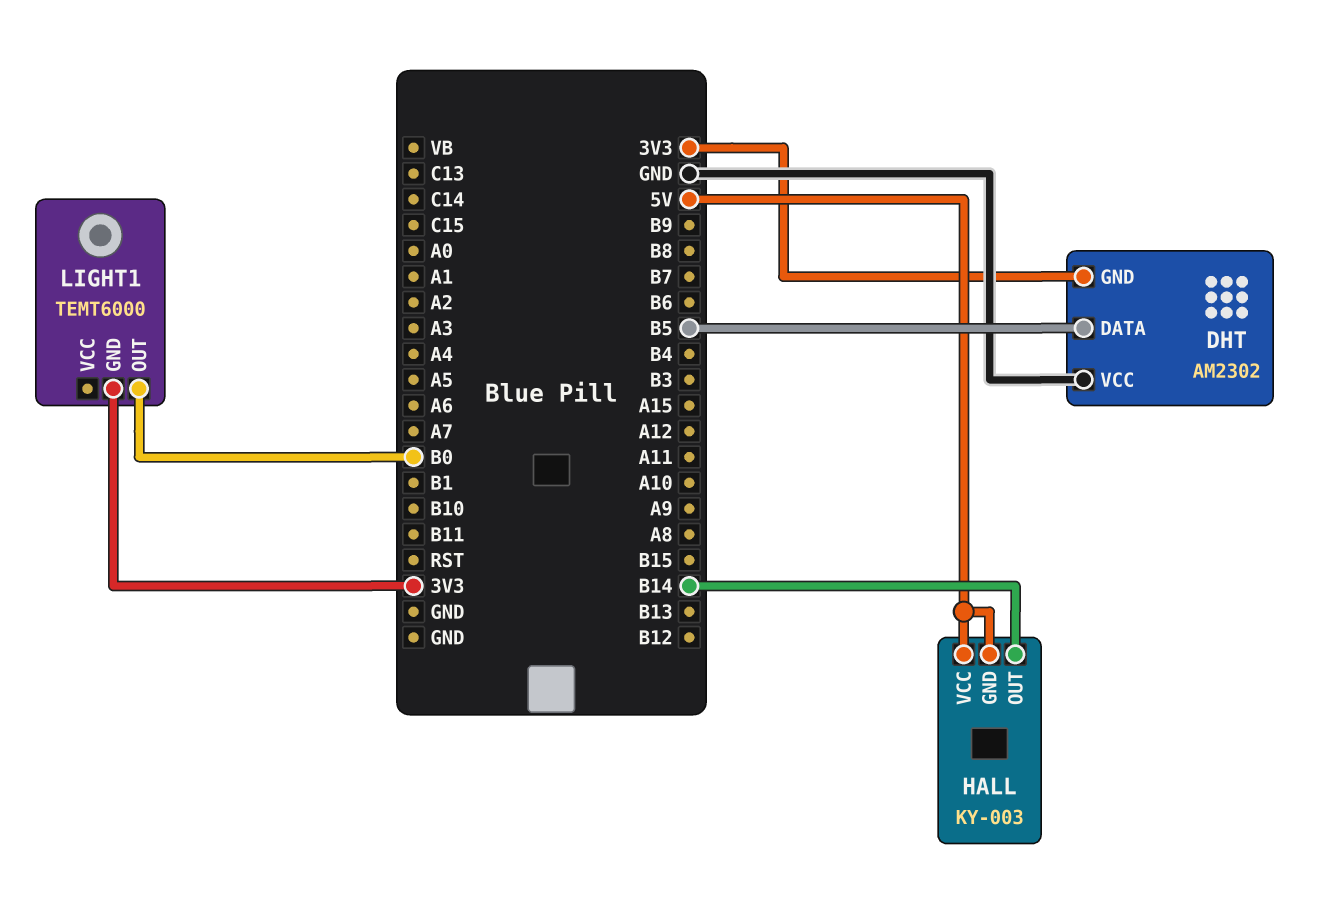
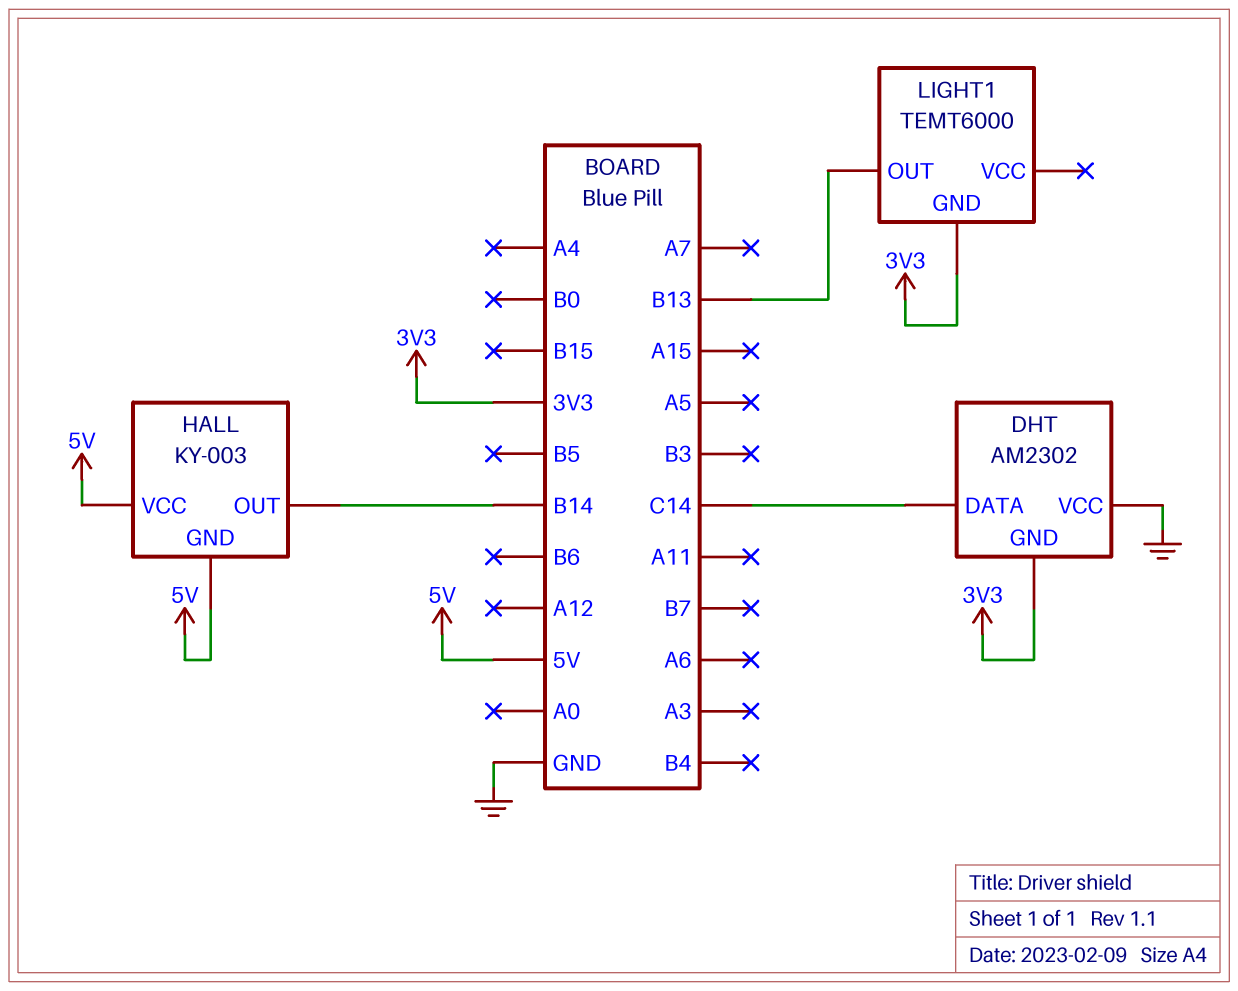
DHT pin DATA: B5 -> C14
LIGHT1 pin OUT: B0 -> B13

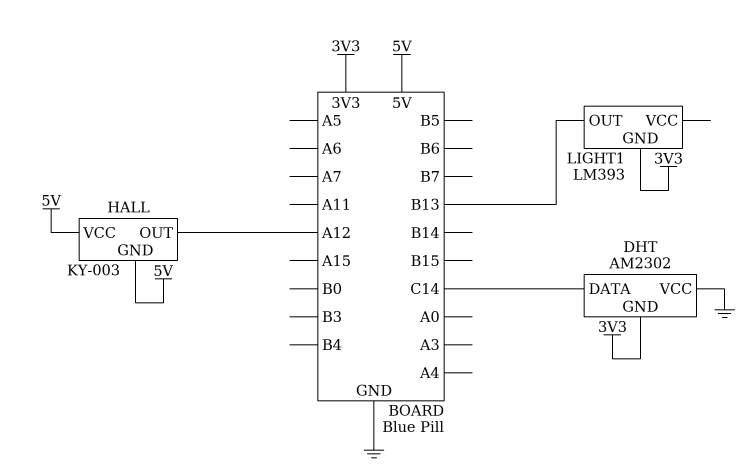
HALL pin OUT: B14 -> A12
LIGHT1: TEMT6000 -> LM393

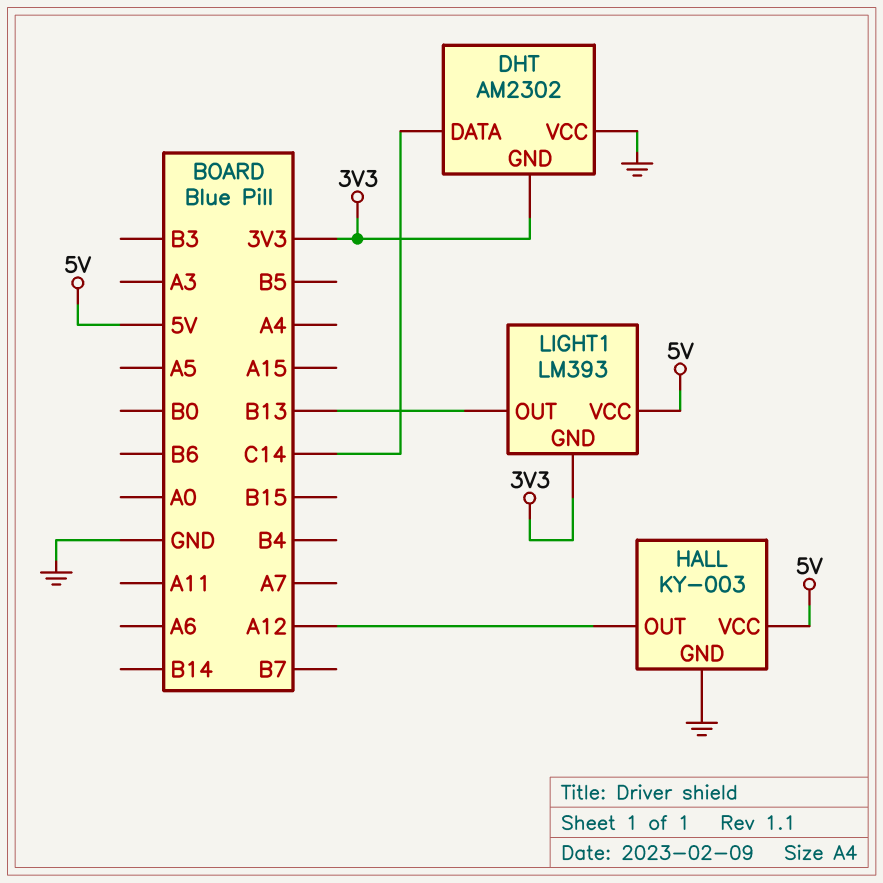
HALL pin GND: 5V -> GND
LIGHT1 pin VCC: none -> 5V

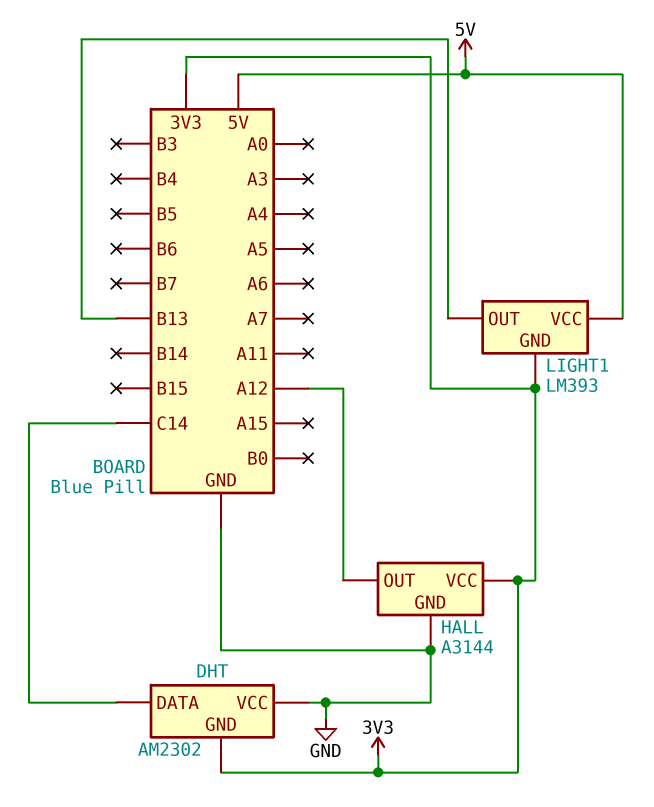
HALL: KY-003 -> A3144
HALL pin VCC: 5V -> 3V3

